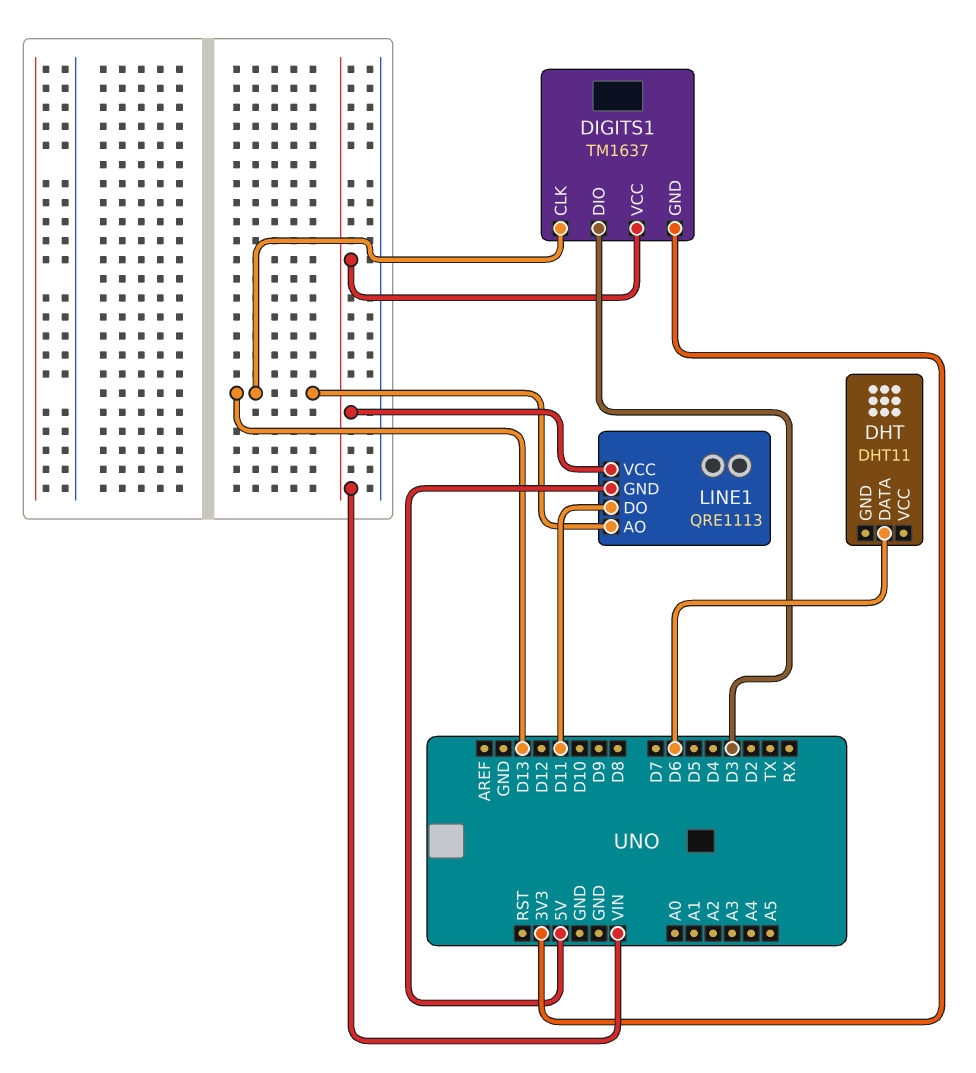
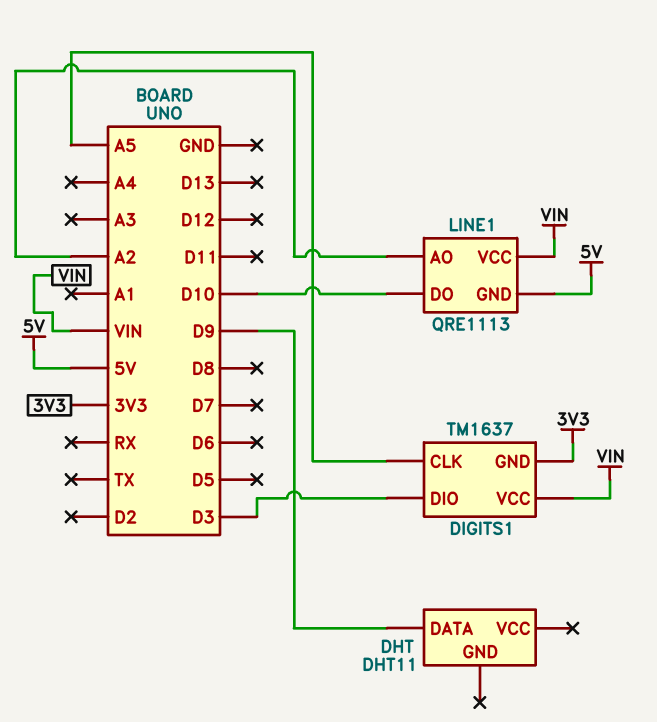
DHT pin DATA: D6 -> D9
DIGITS1 pin CLK: D13 -> A5
LINE1 pin AO: D13 -> A2
LINE1 pin DO: D11 -> D10

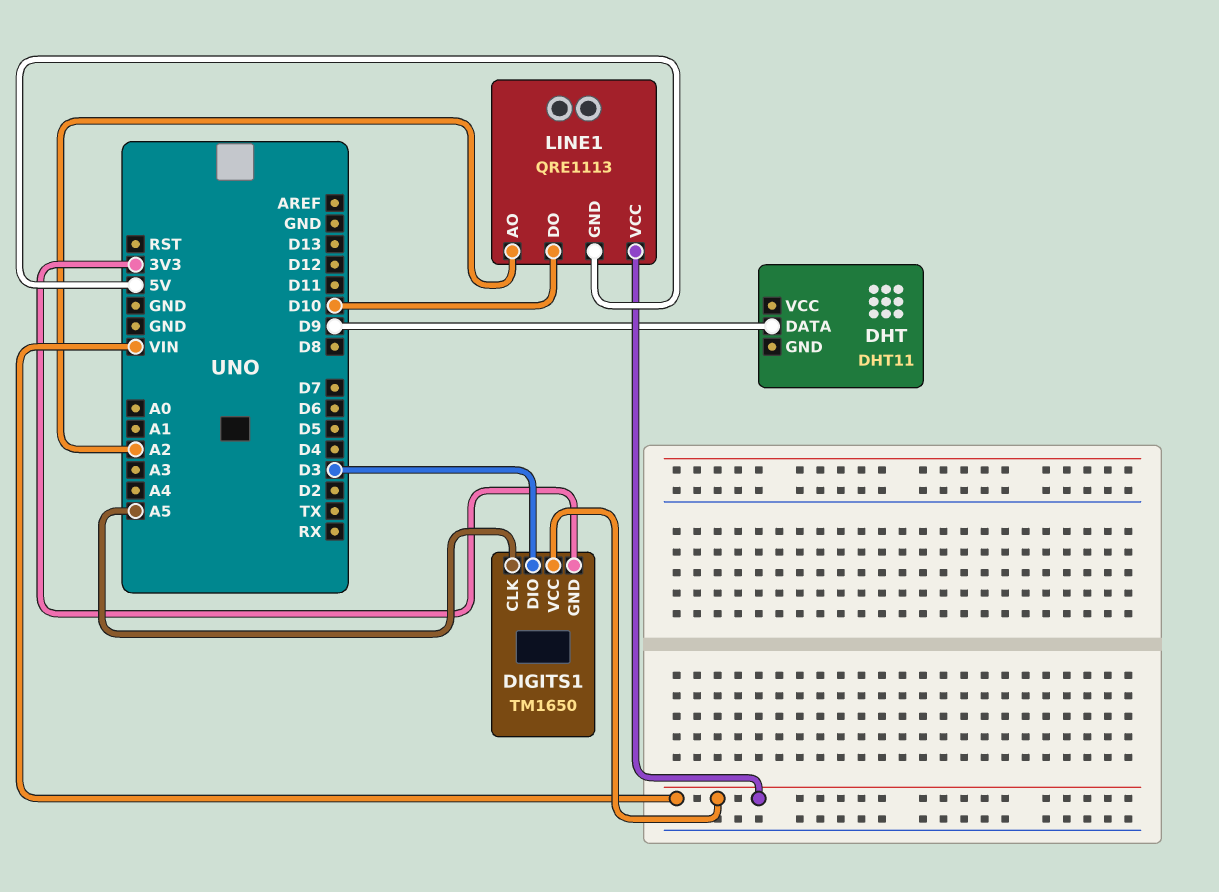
DIGITS1: TM1637 -> TM1650

